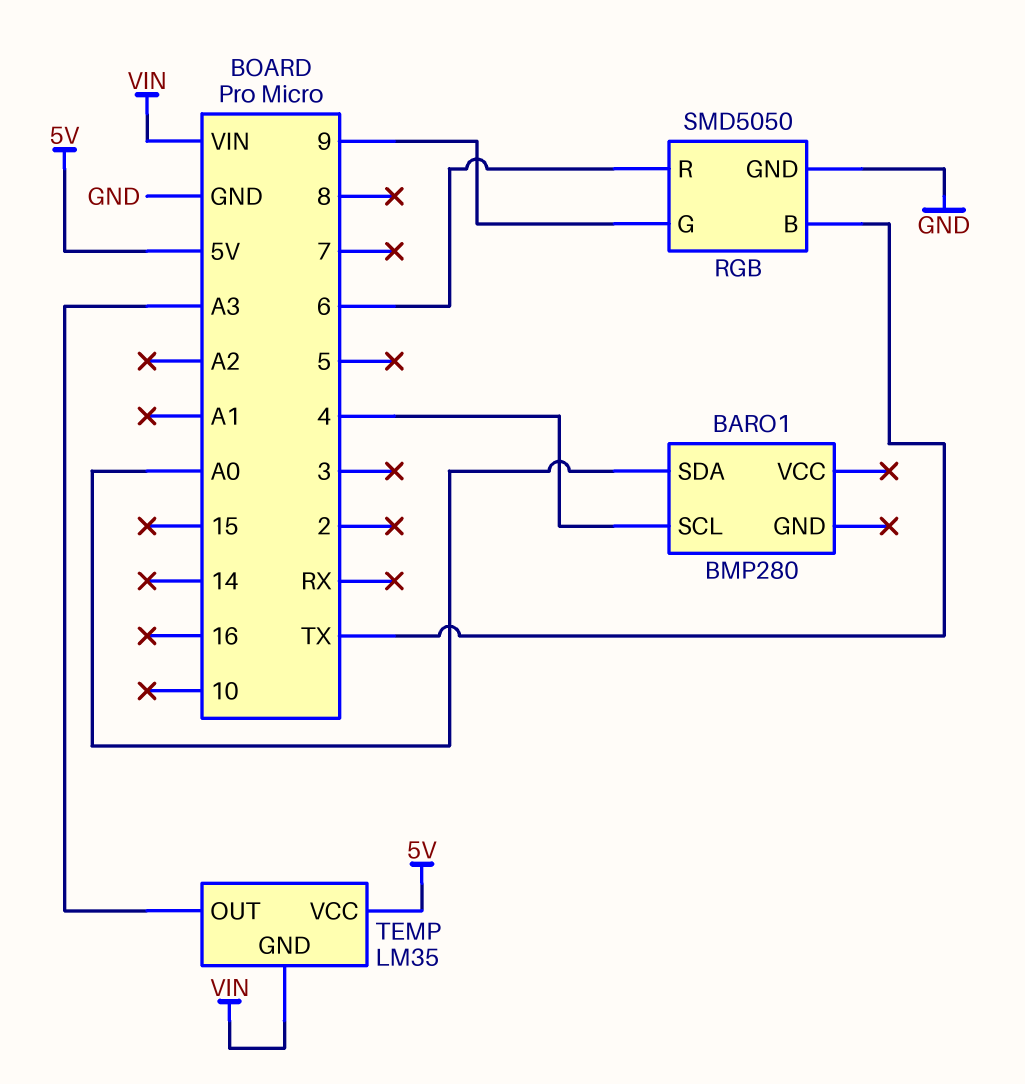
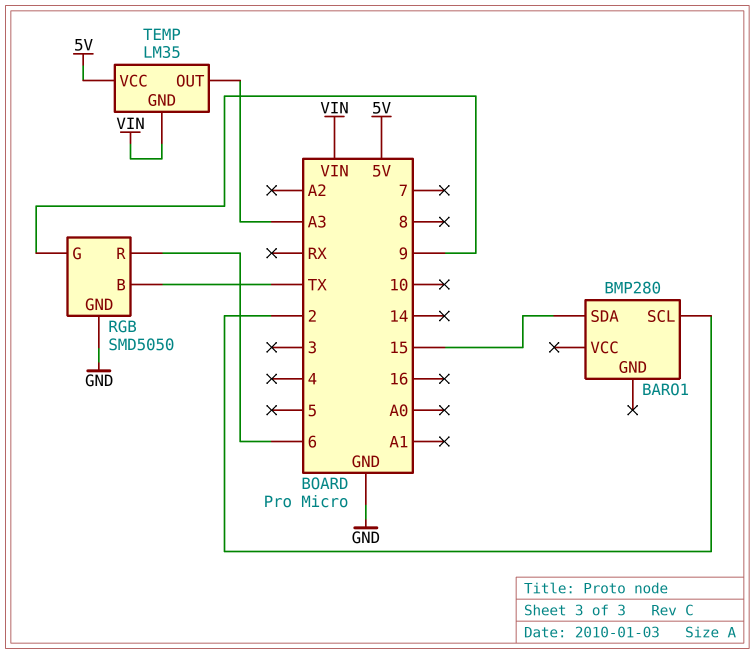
BARO1 pin SCL: 4 -> 2
BARO1 pin SDA: A0 -> 15

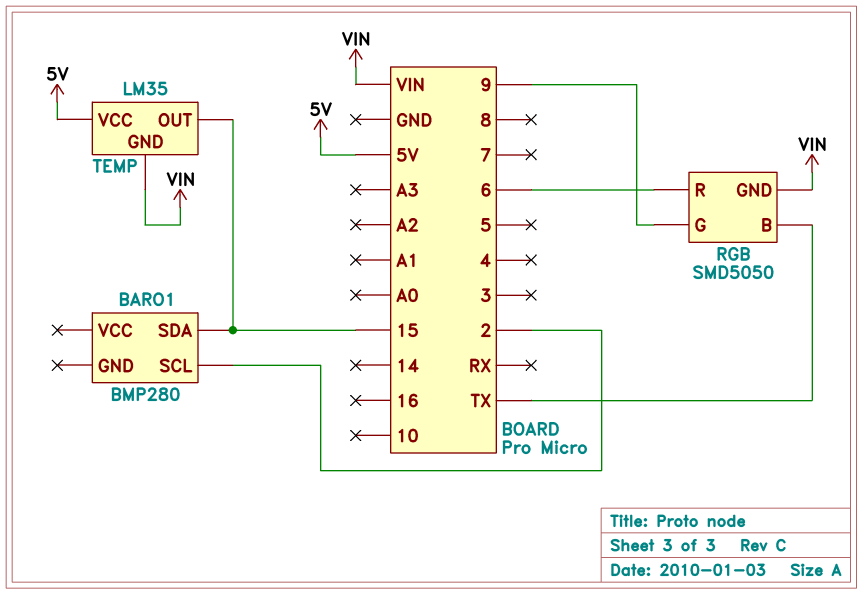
RGB pin GND: GND -> VIN
TEMP pin OUT: A3 -> 15

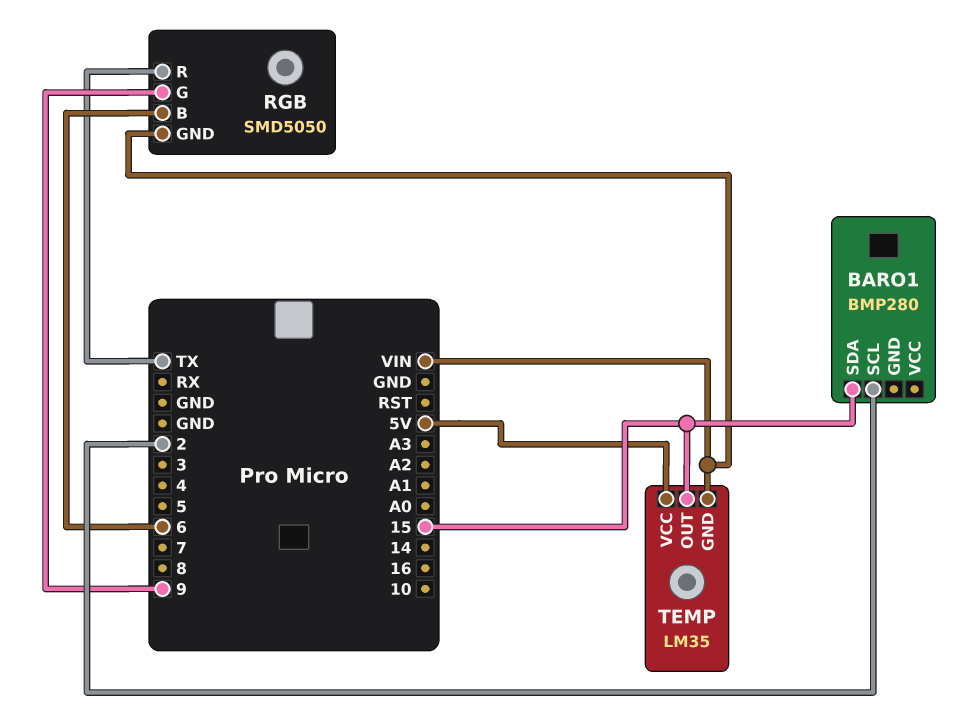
RGB pin B: TX -> 6
RGB pin R: 6 -> TX

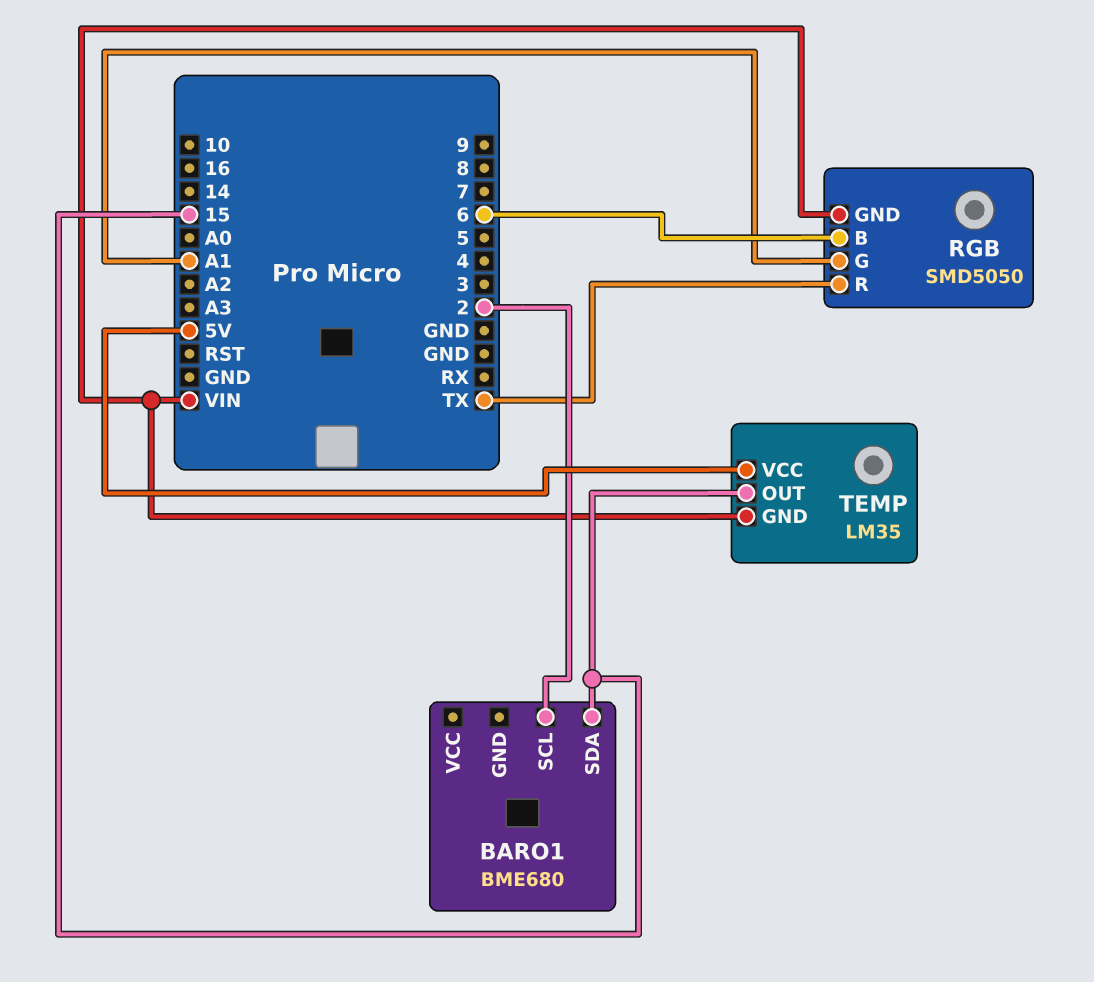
BARO1: BMP280 -> BME680
RGB pin G: 9 -> A1

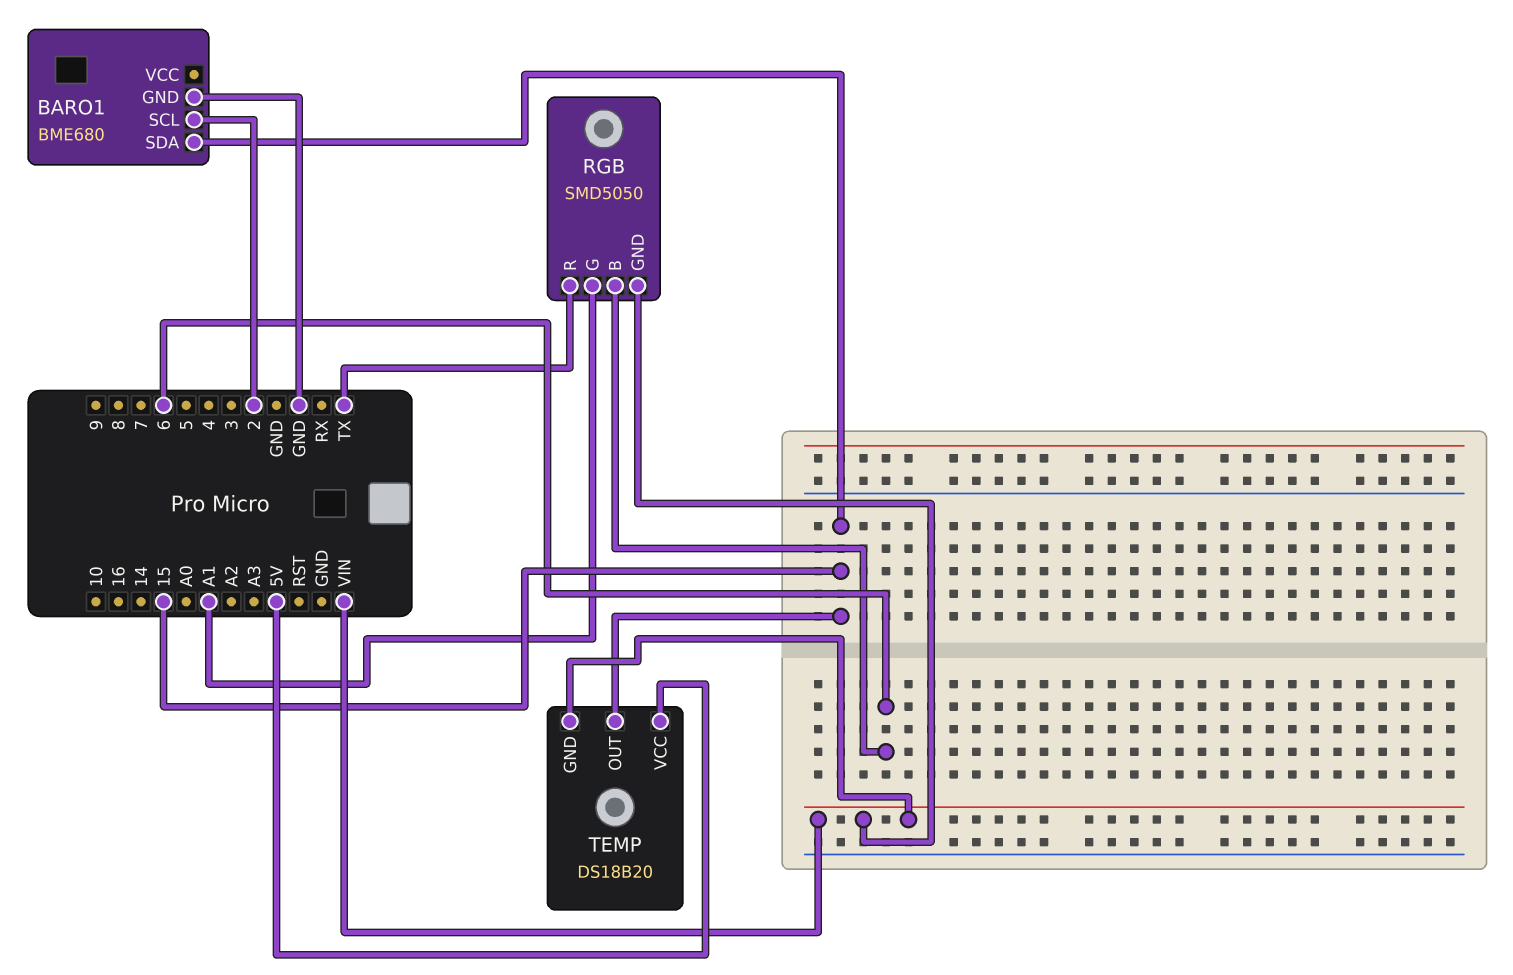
BARO1 pin GND: none -> GND
TEMP: LM35 -> DS18B20

